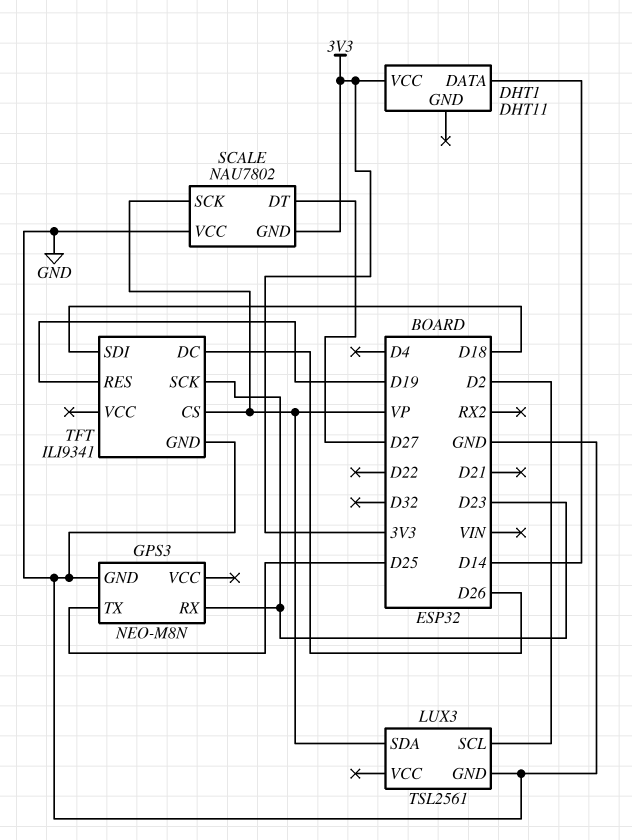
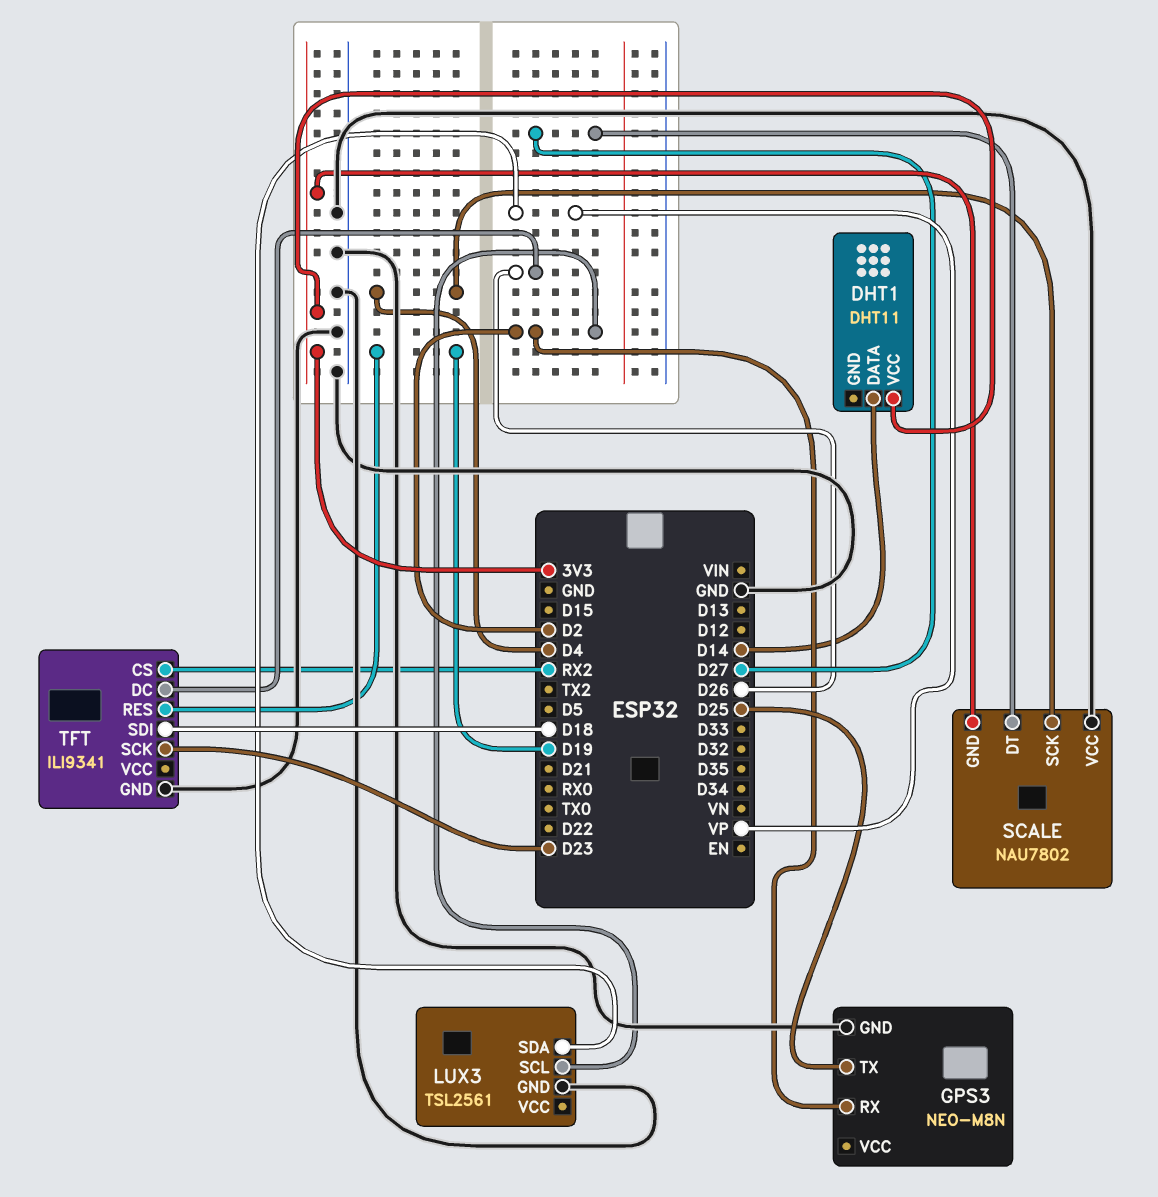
GPS3 pin RX: D23 -> D2
SCALE pin SCK: VP -> D4
TFT pin CS: VP -> RX2

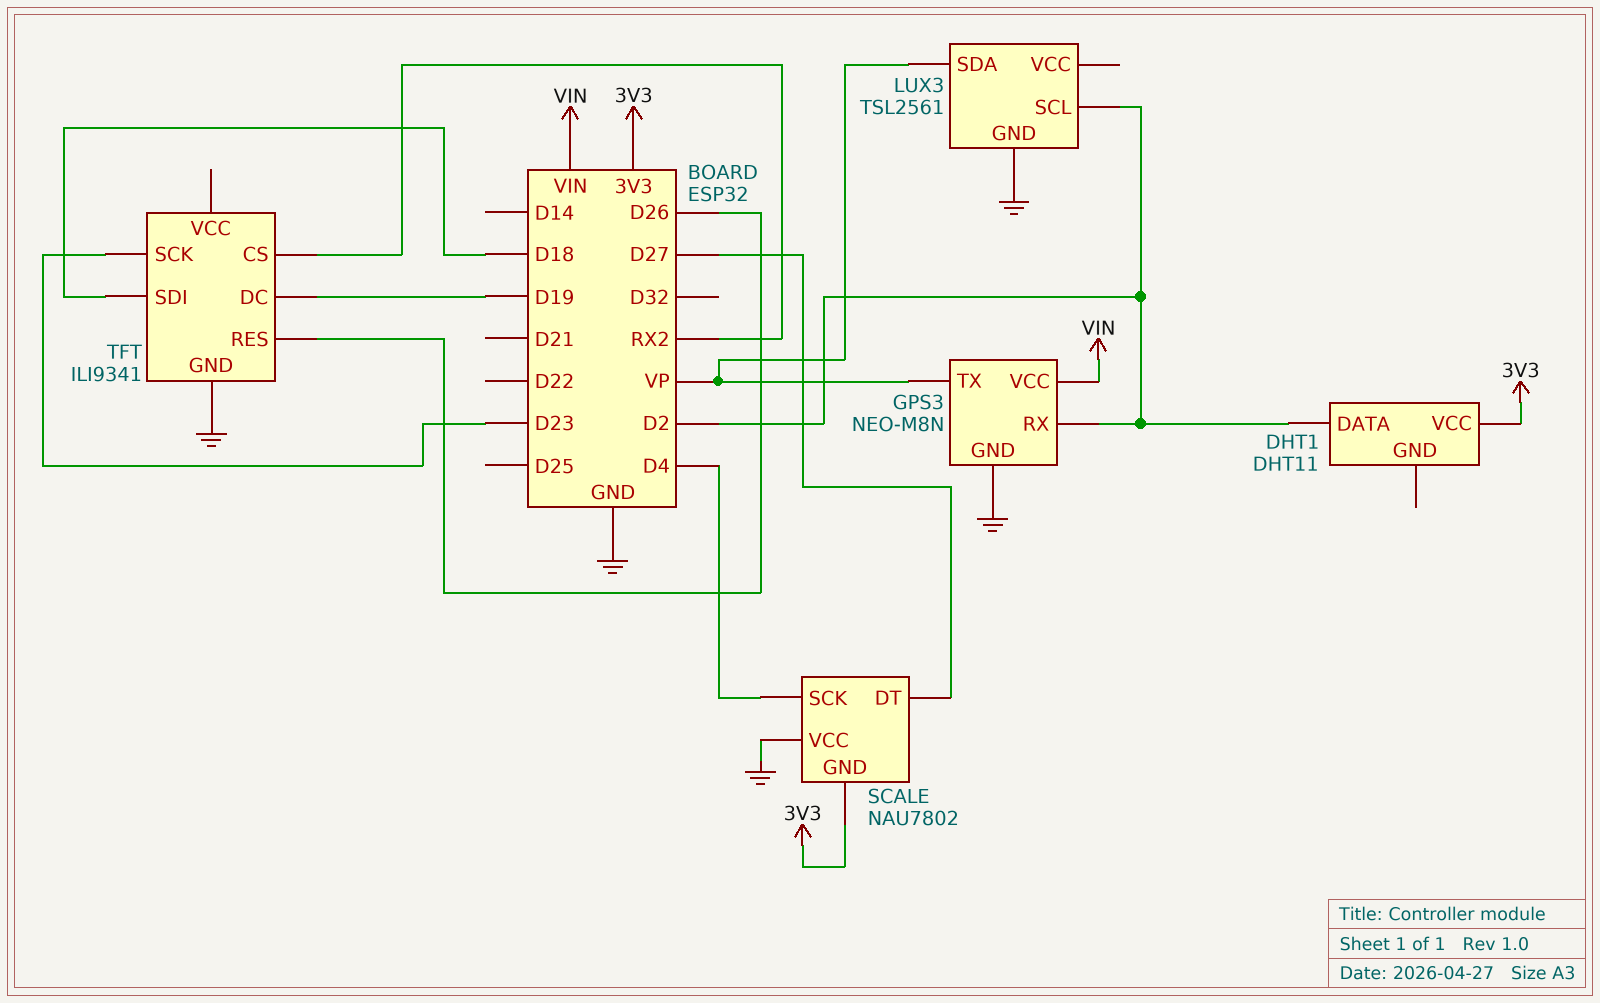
DHT1 pin DATA: D14 -> D2
GPS3 pin TX: D25 -> VP
GPS3 pin VCC: none -> VIN
TFT pin DC: D26 -> D19
TFT pin RES: D19 -> D26

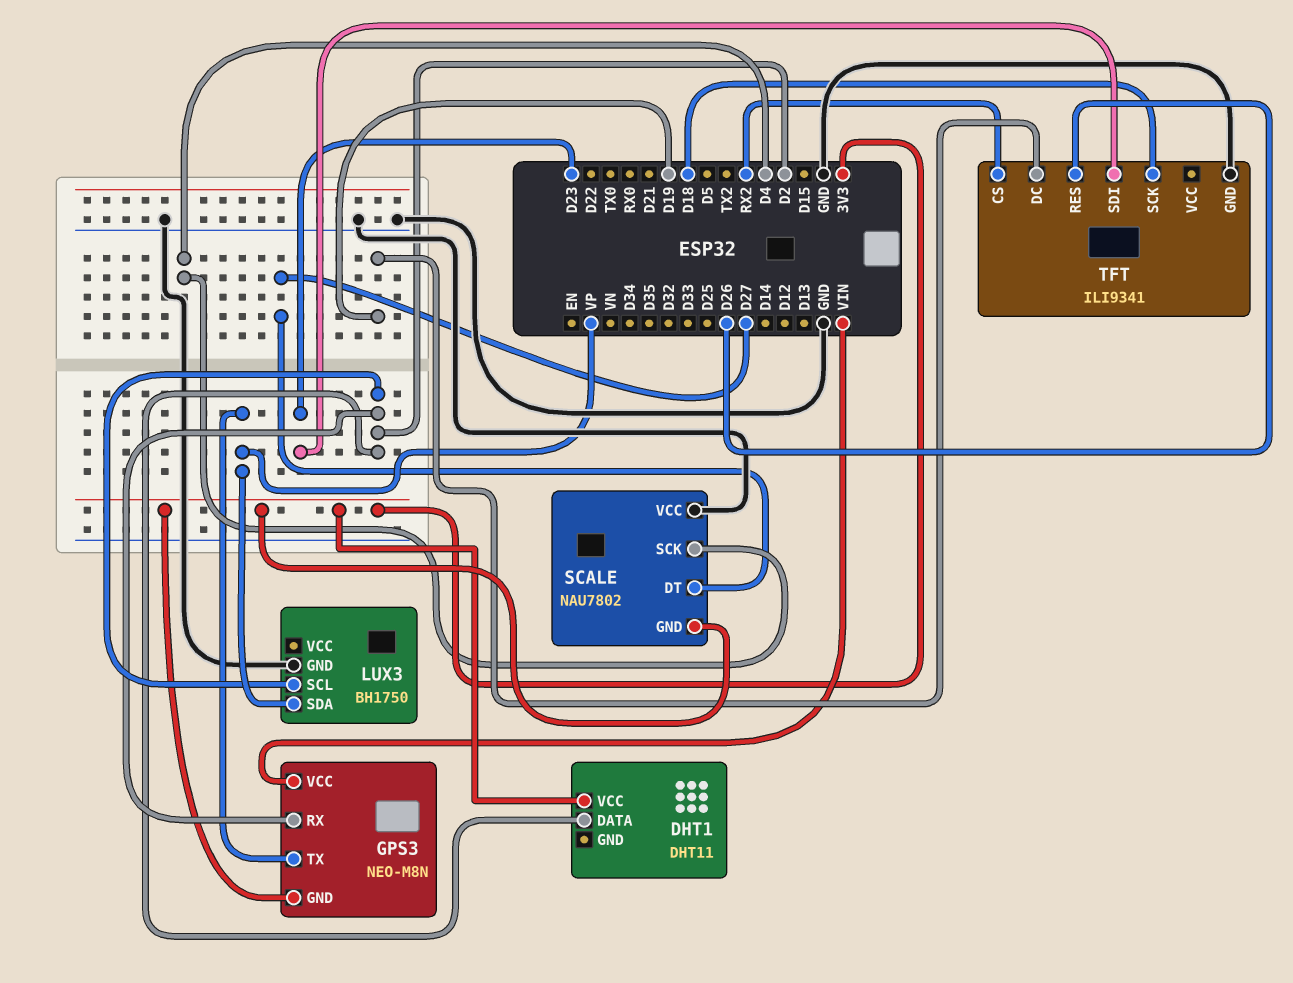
GPS3 pin GND: GND -> 3V3
LUX3: TSL2561 -> BH1750
TFT pin SCK: D23 -> D18
TFT pin SDI: D18 -> D23

